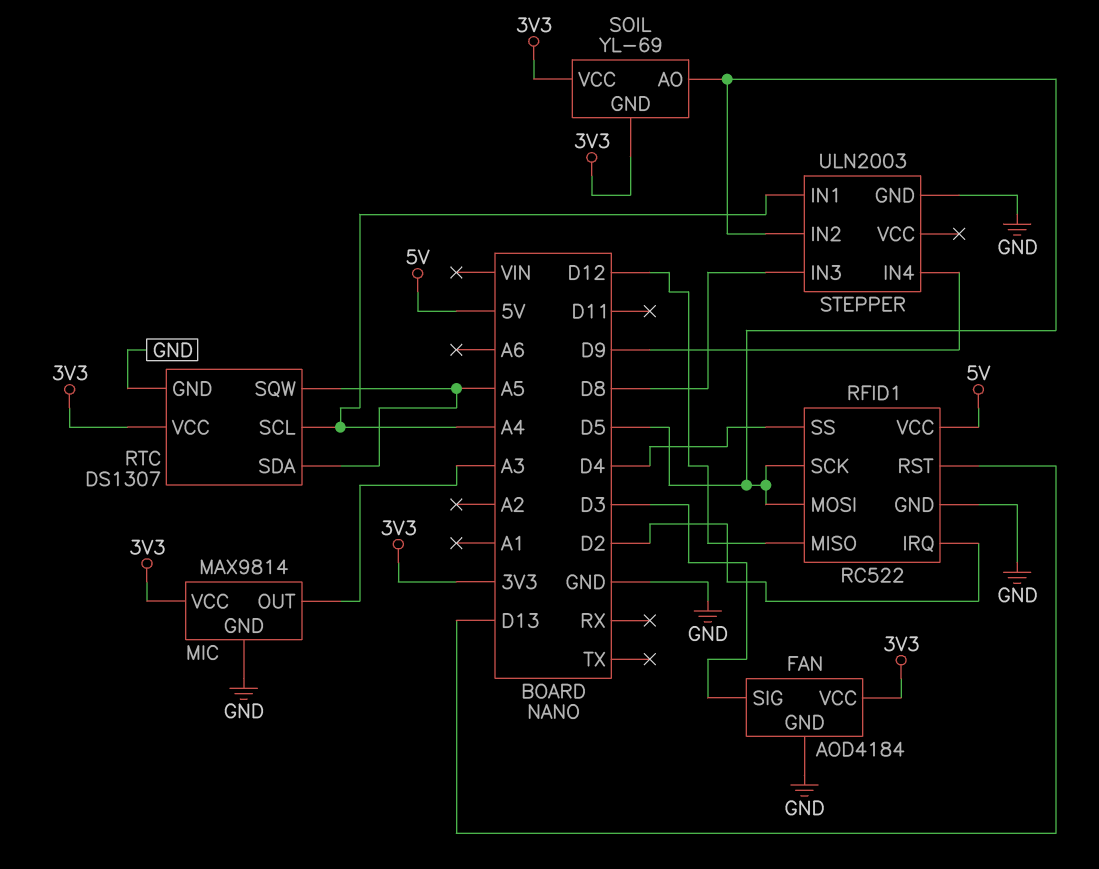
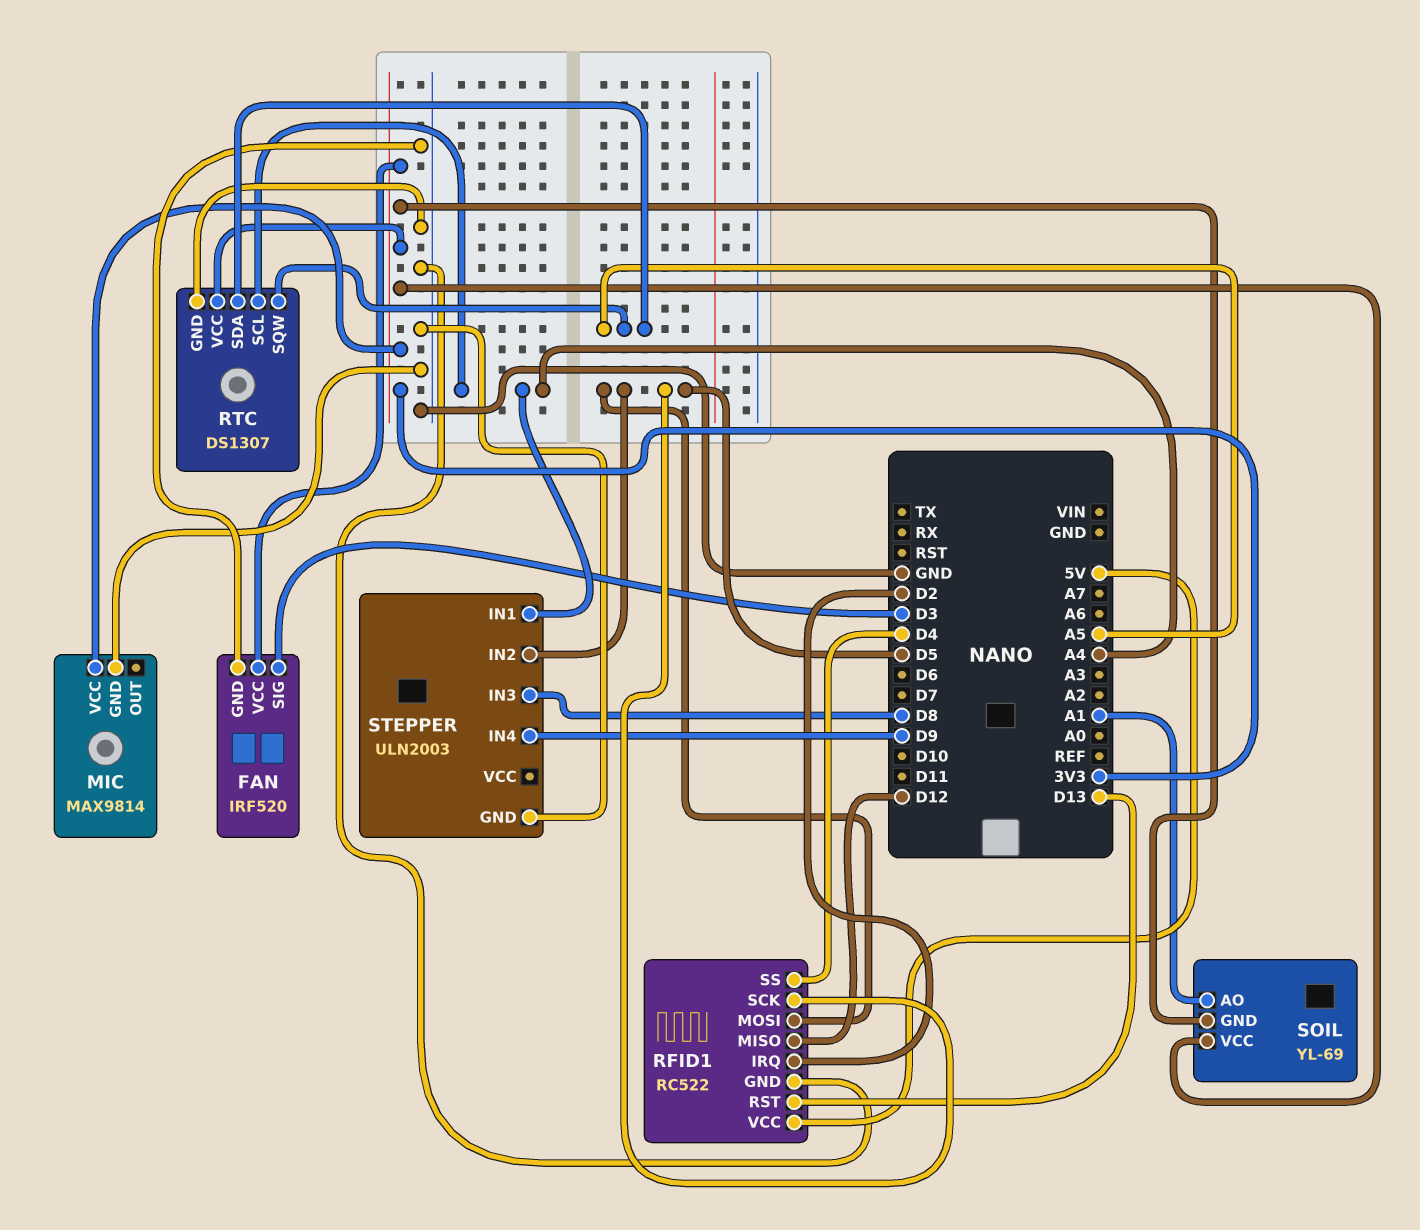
FAN: AOD4184 -> IRF520
MIC pin OUT: A3 -> none
SOIL pin AO: D5 -> A1

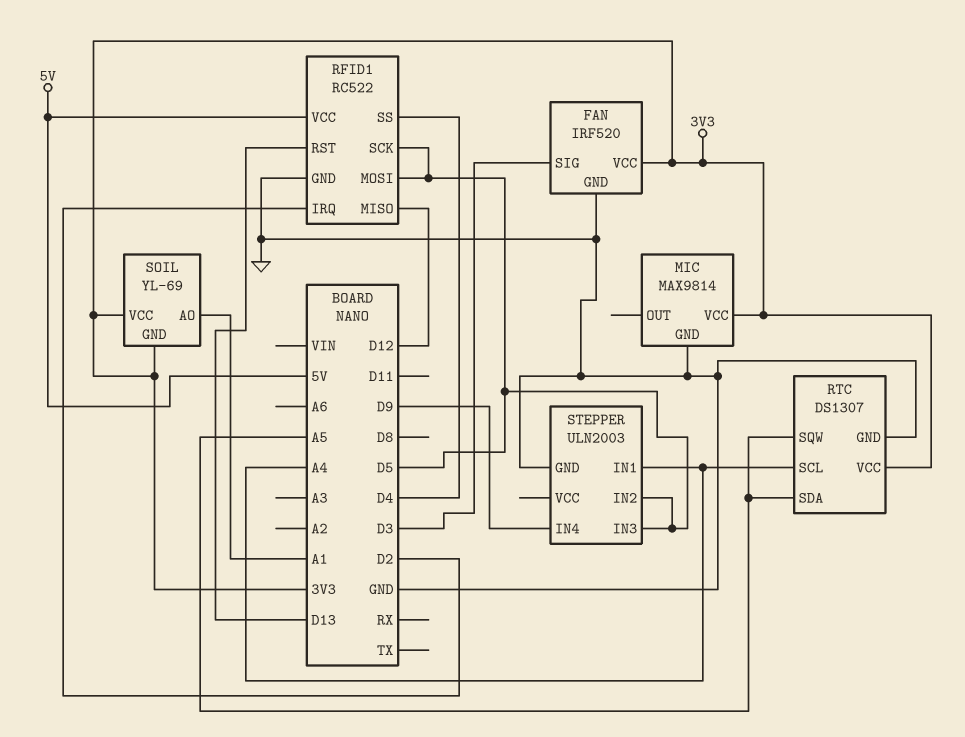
STEPPER pin IN3: D8 -> D5

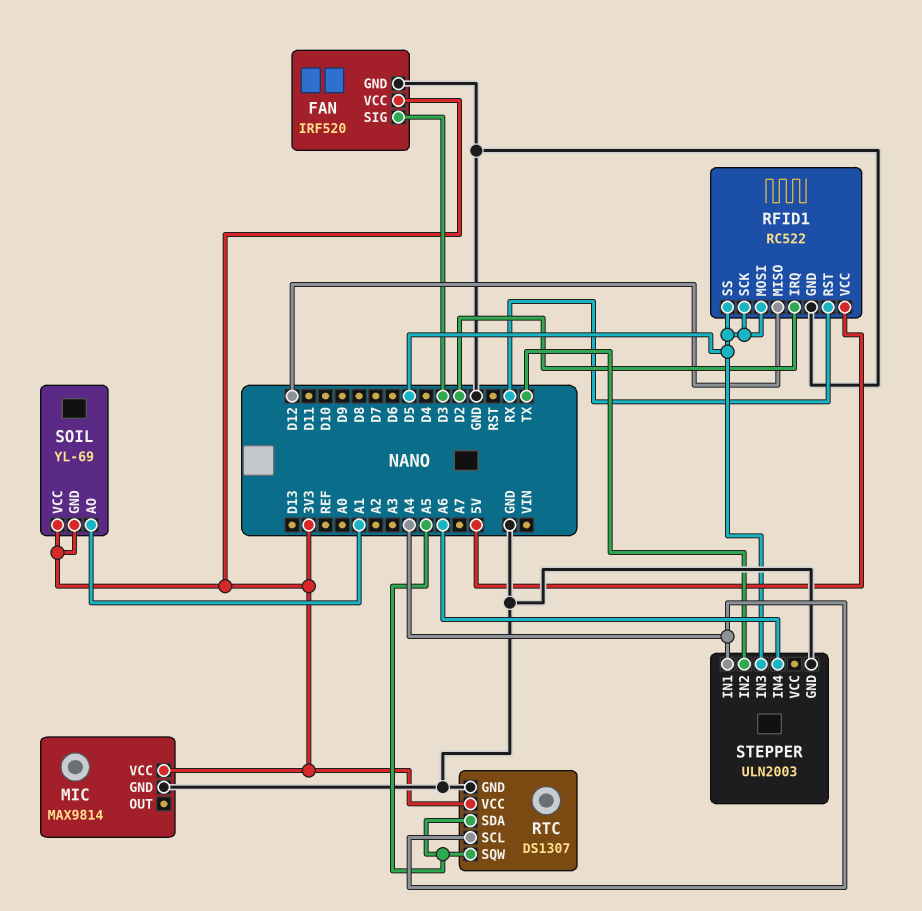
RFID1 pin RST: D13 -> RX
RFID1 pin SS: D4 -> D5
STEPPER pin IN2: D5 -> TX
STEPPER pin IN4: D9 -> A6

